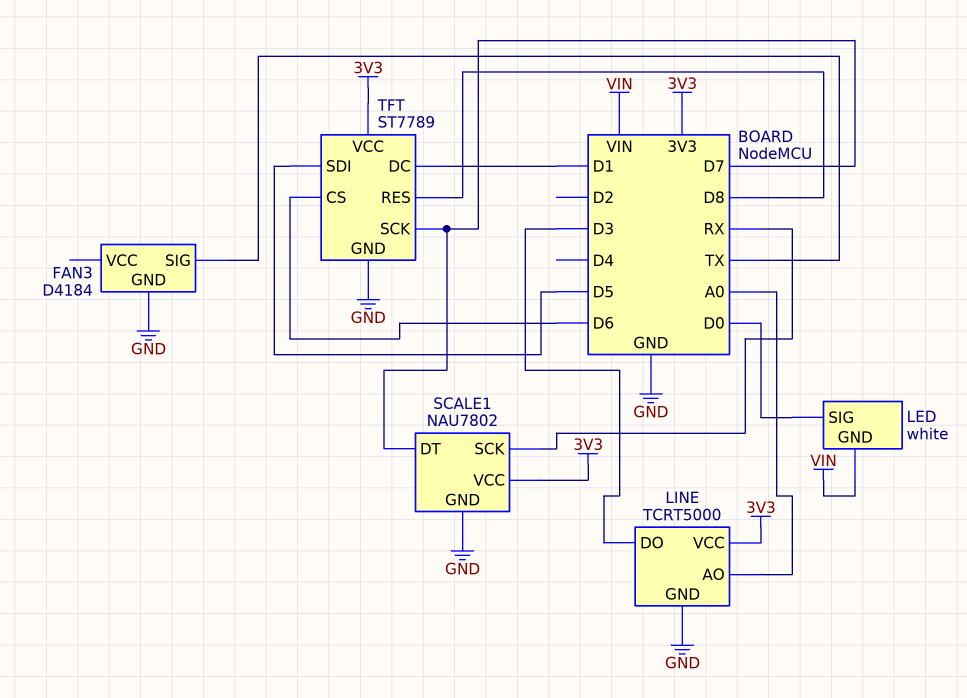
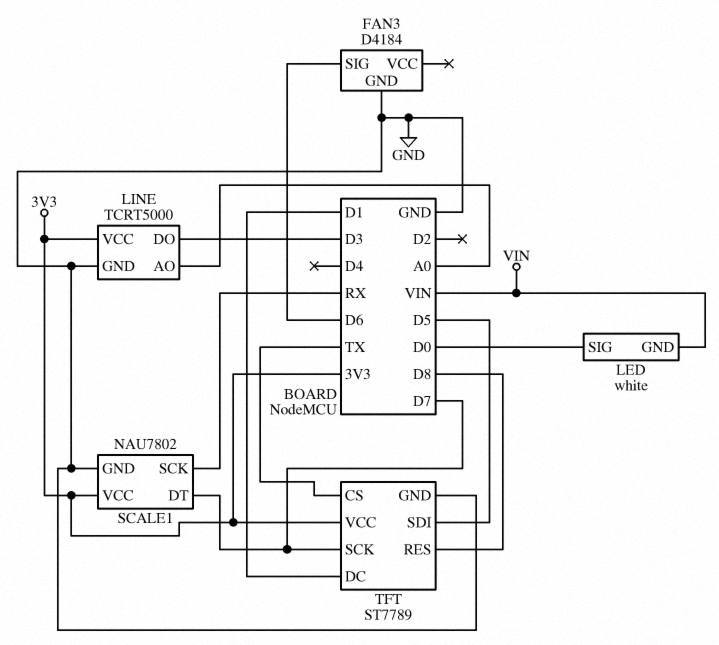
FAN3 pin SIG: TX -> D6
TFT pin CS: D6 -> TX

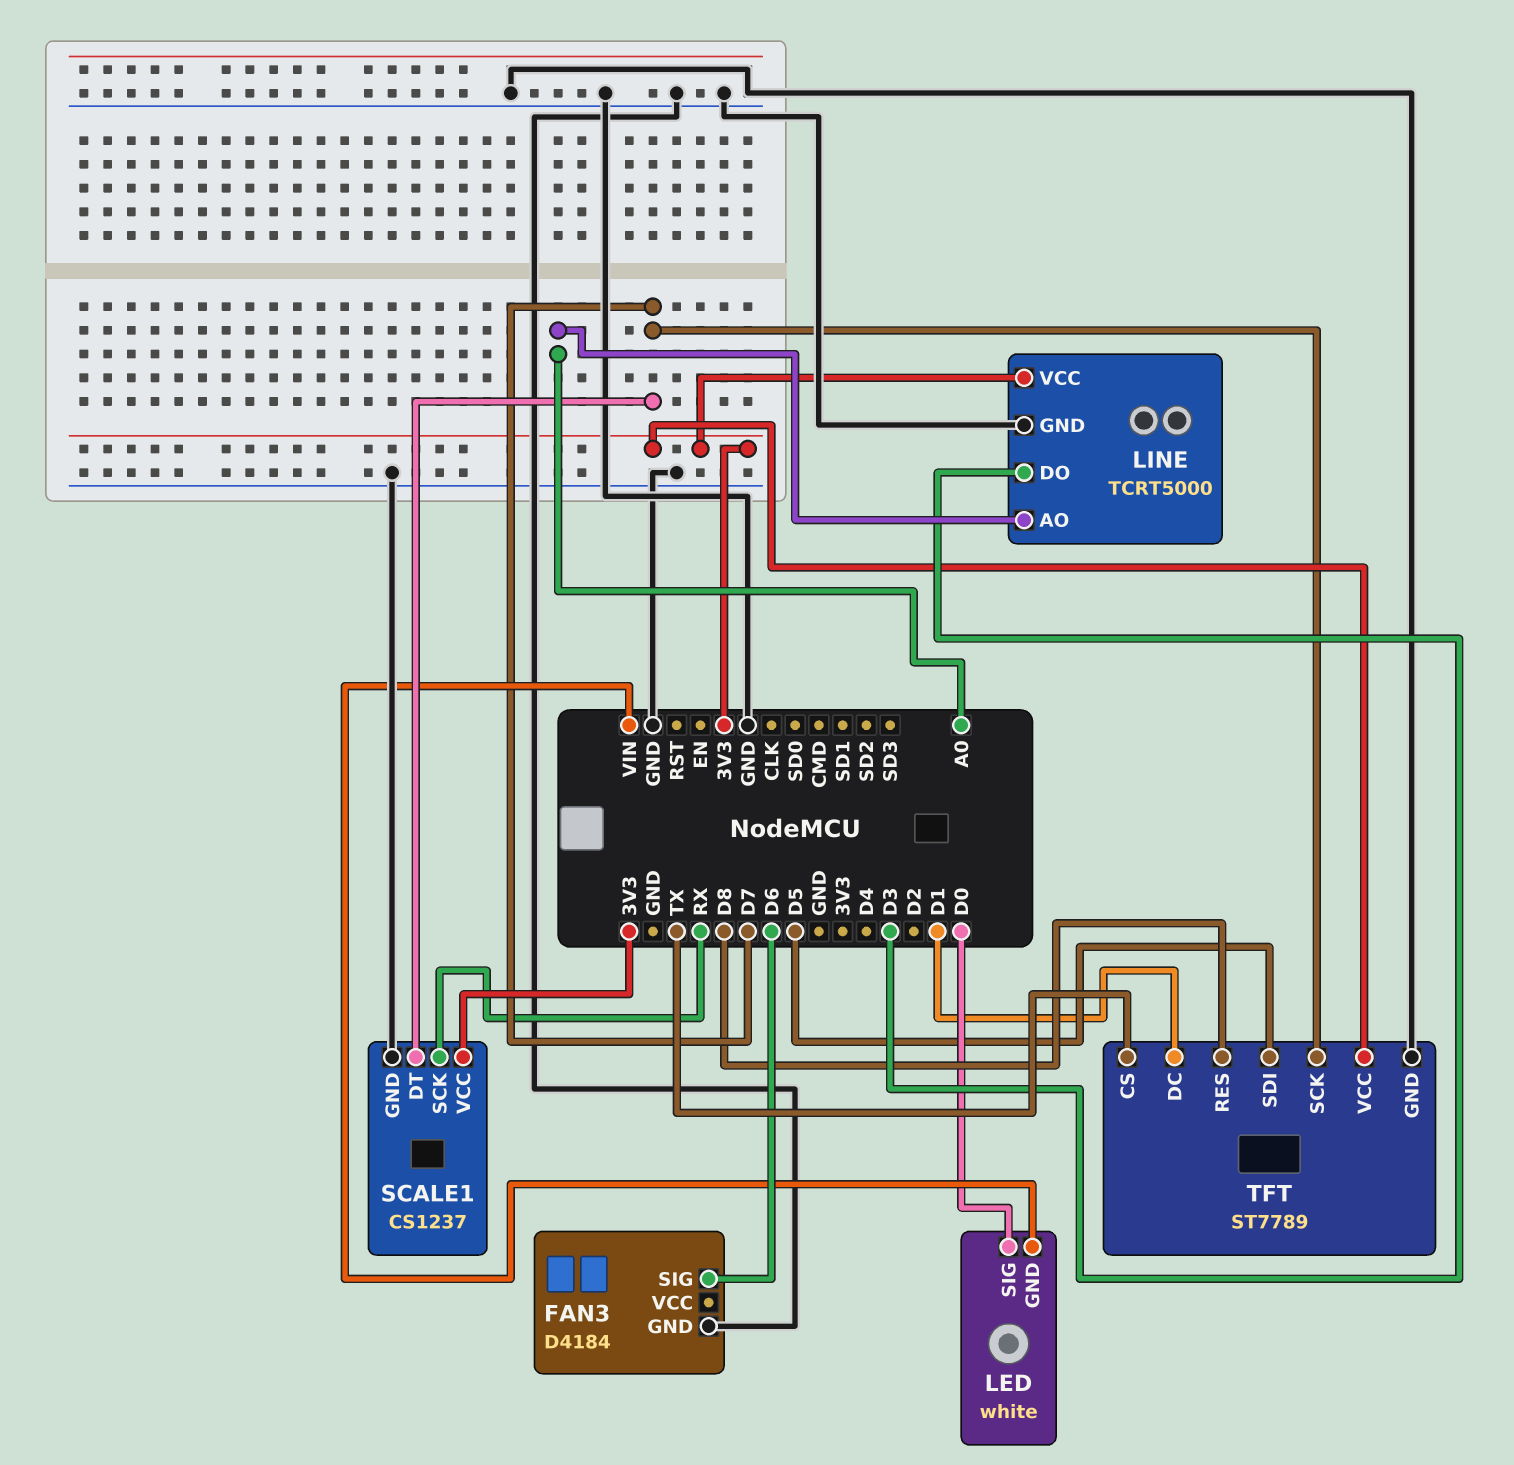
SCALE1: NAU7802 -> CS1237

